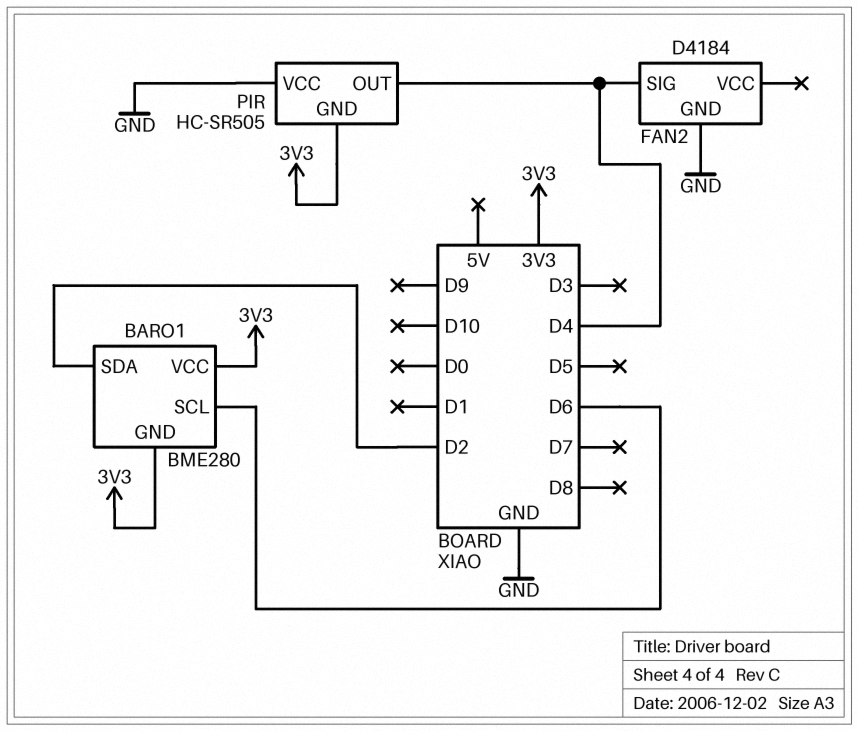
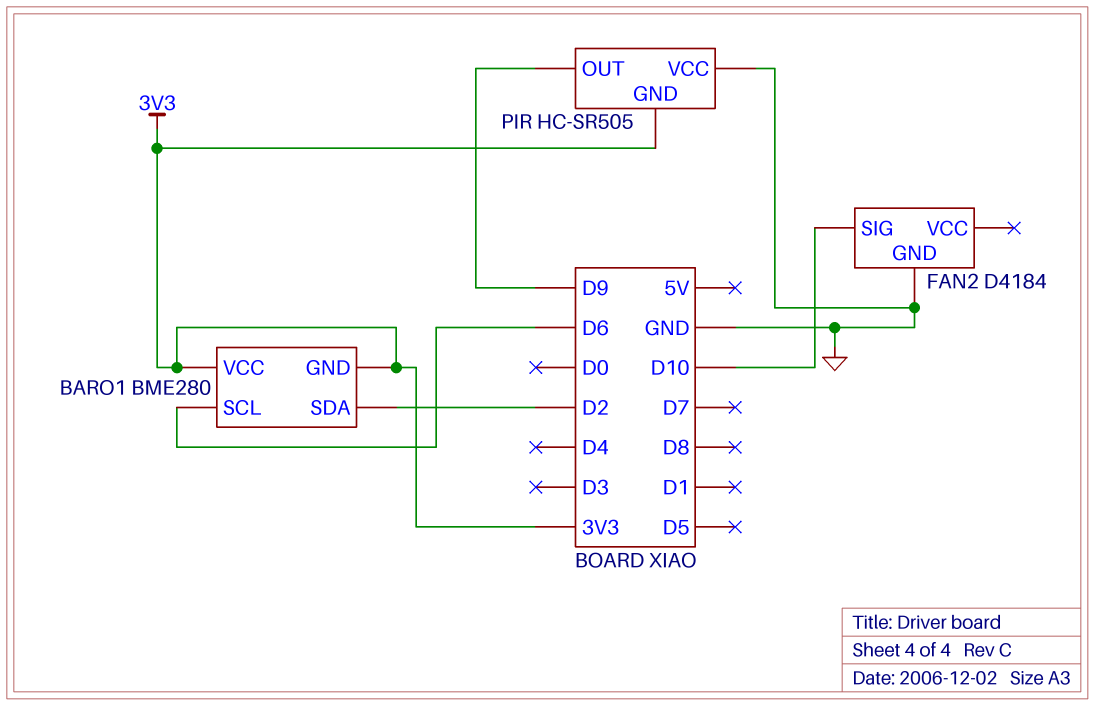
FAN2 pin SIG: D4 -> D10
PIR pin OUT: D4 -> D9

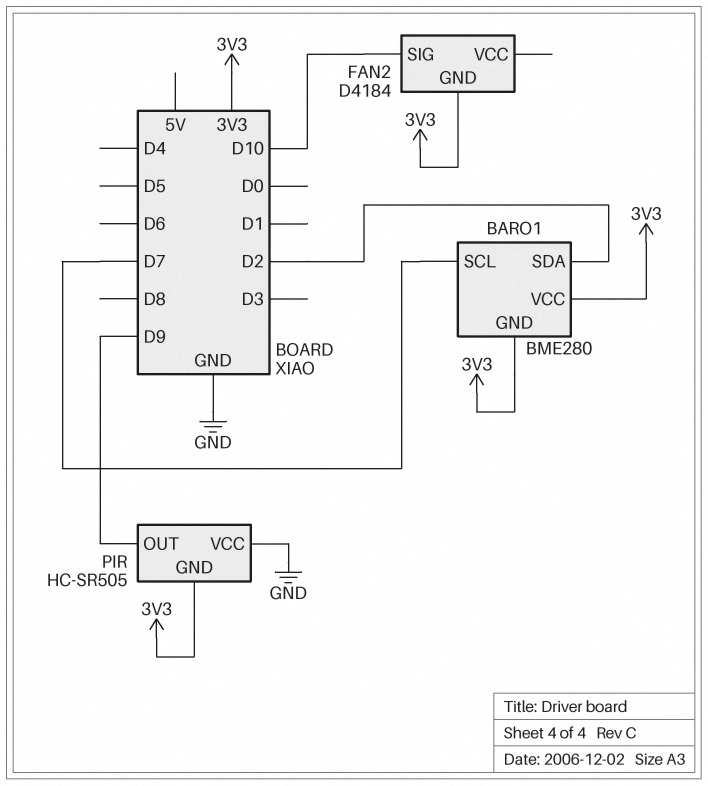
BARO1 pin SCL: D6 -> D7
FAN2 pin GND: GND -> 3V3

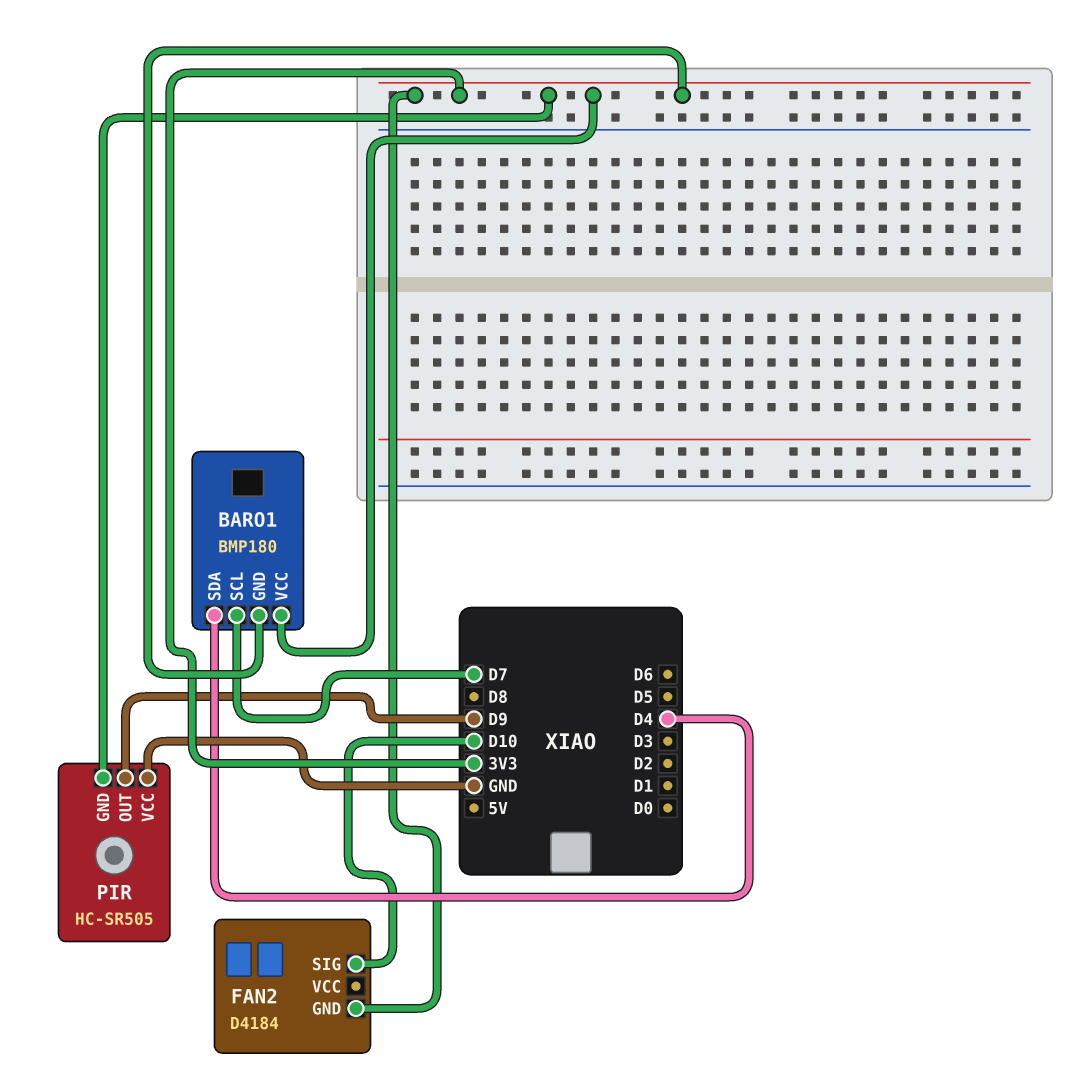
BARO1: BME280 -> BMP180
BARO1 pin SDA: D2 -> D4

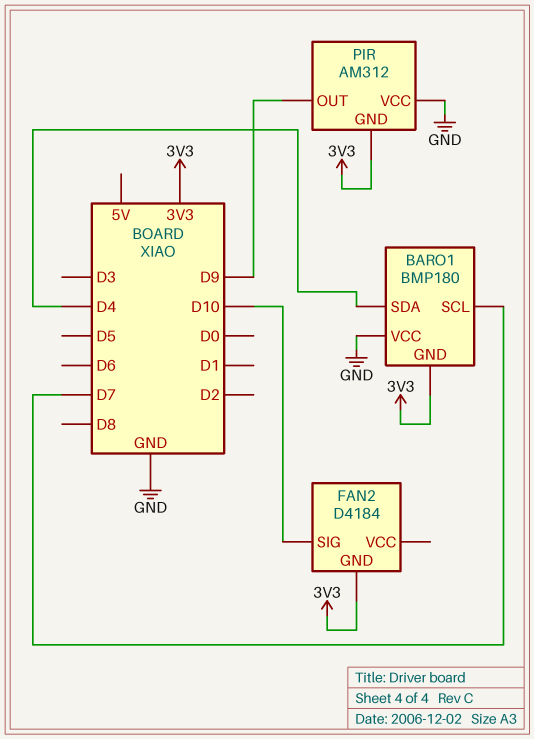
BARO1 pin VCC: 3V3 -> GND
PIR: HC-SR505 -> AM312

